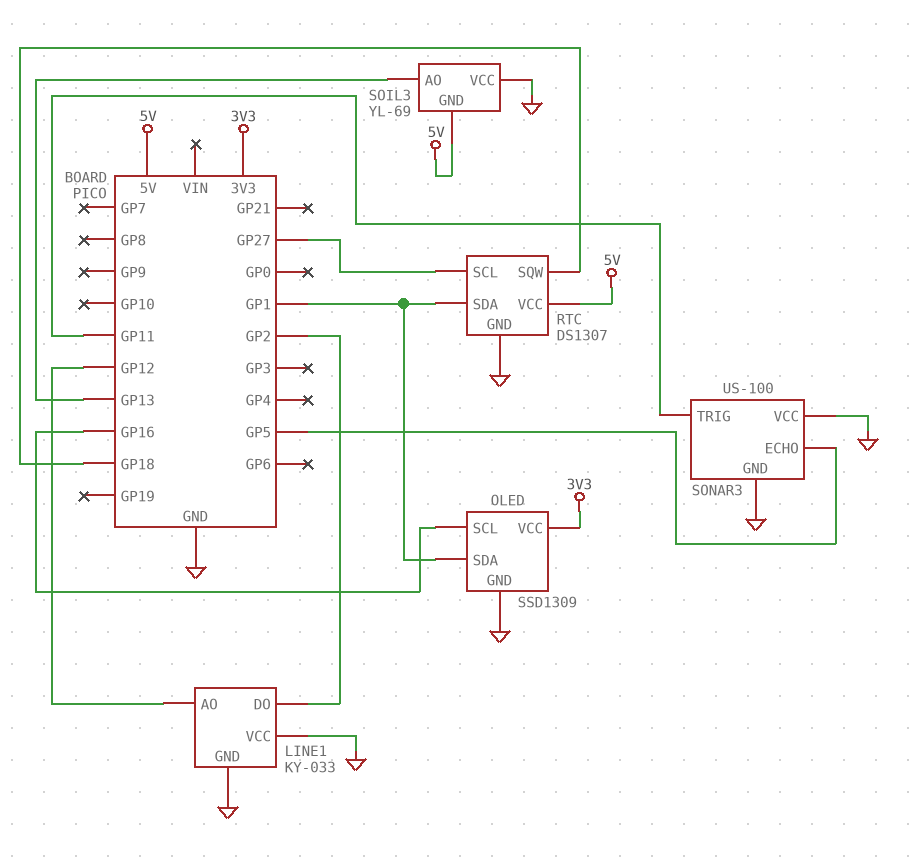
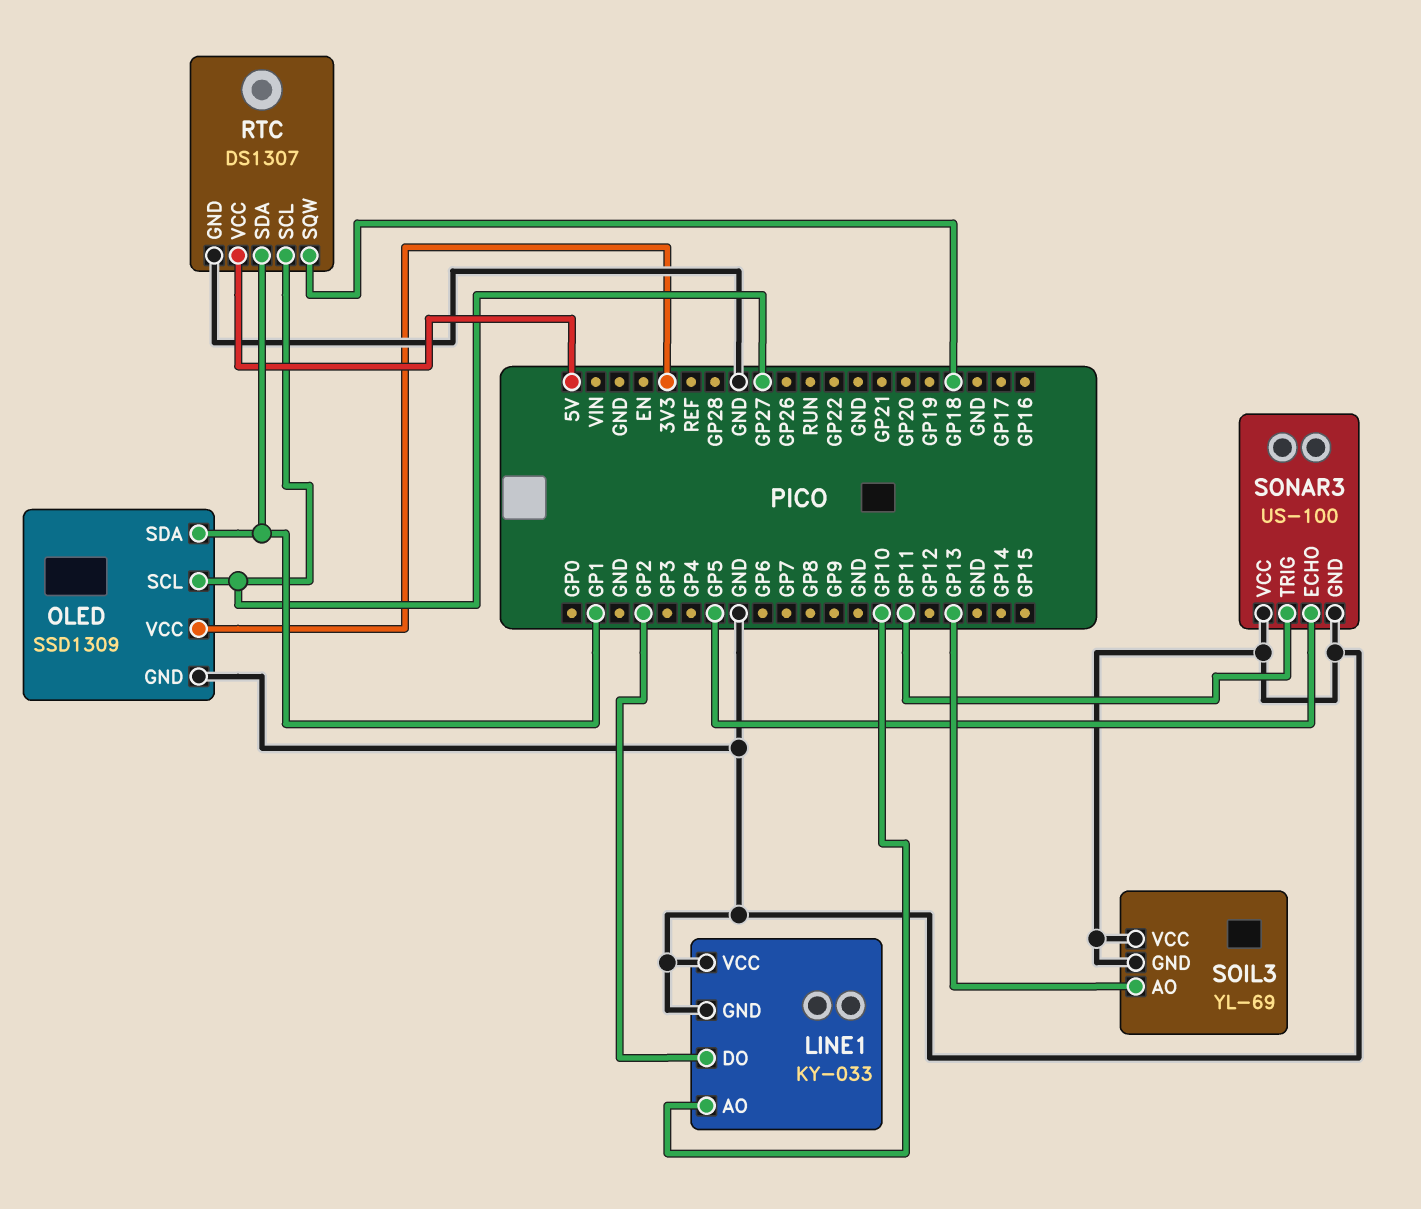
LINE1 pin AO: GP12 -> GP10
OLED pin SCL: GP16 -> GP27
SOIL3 pin GND: 5V -> GND

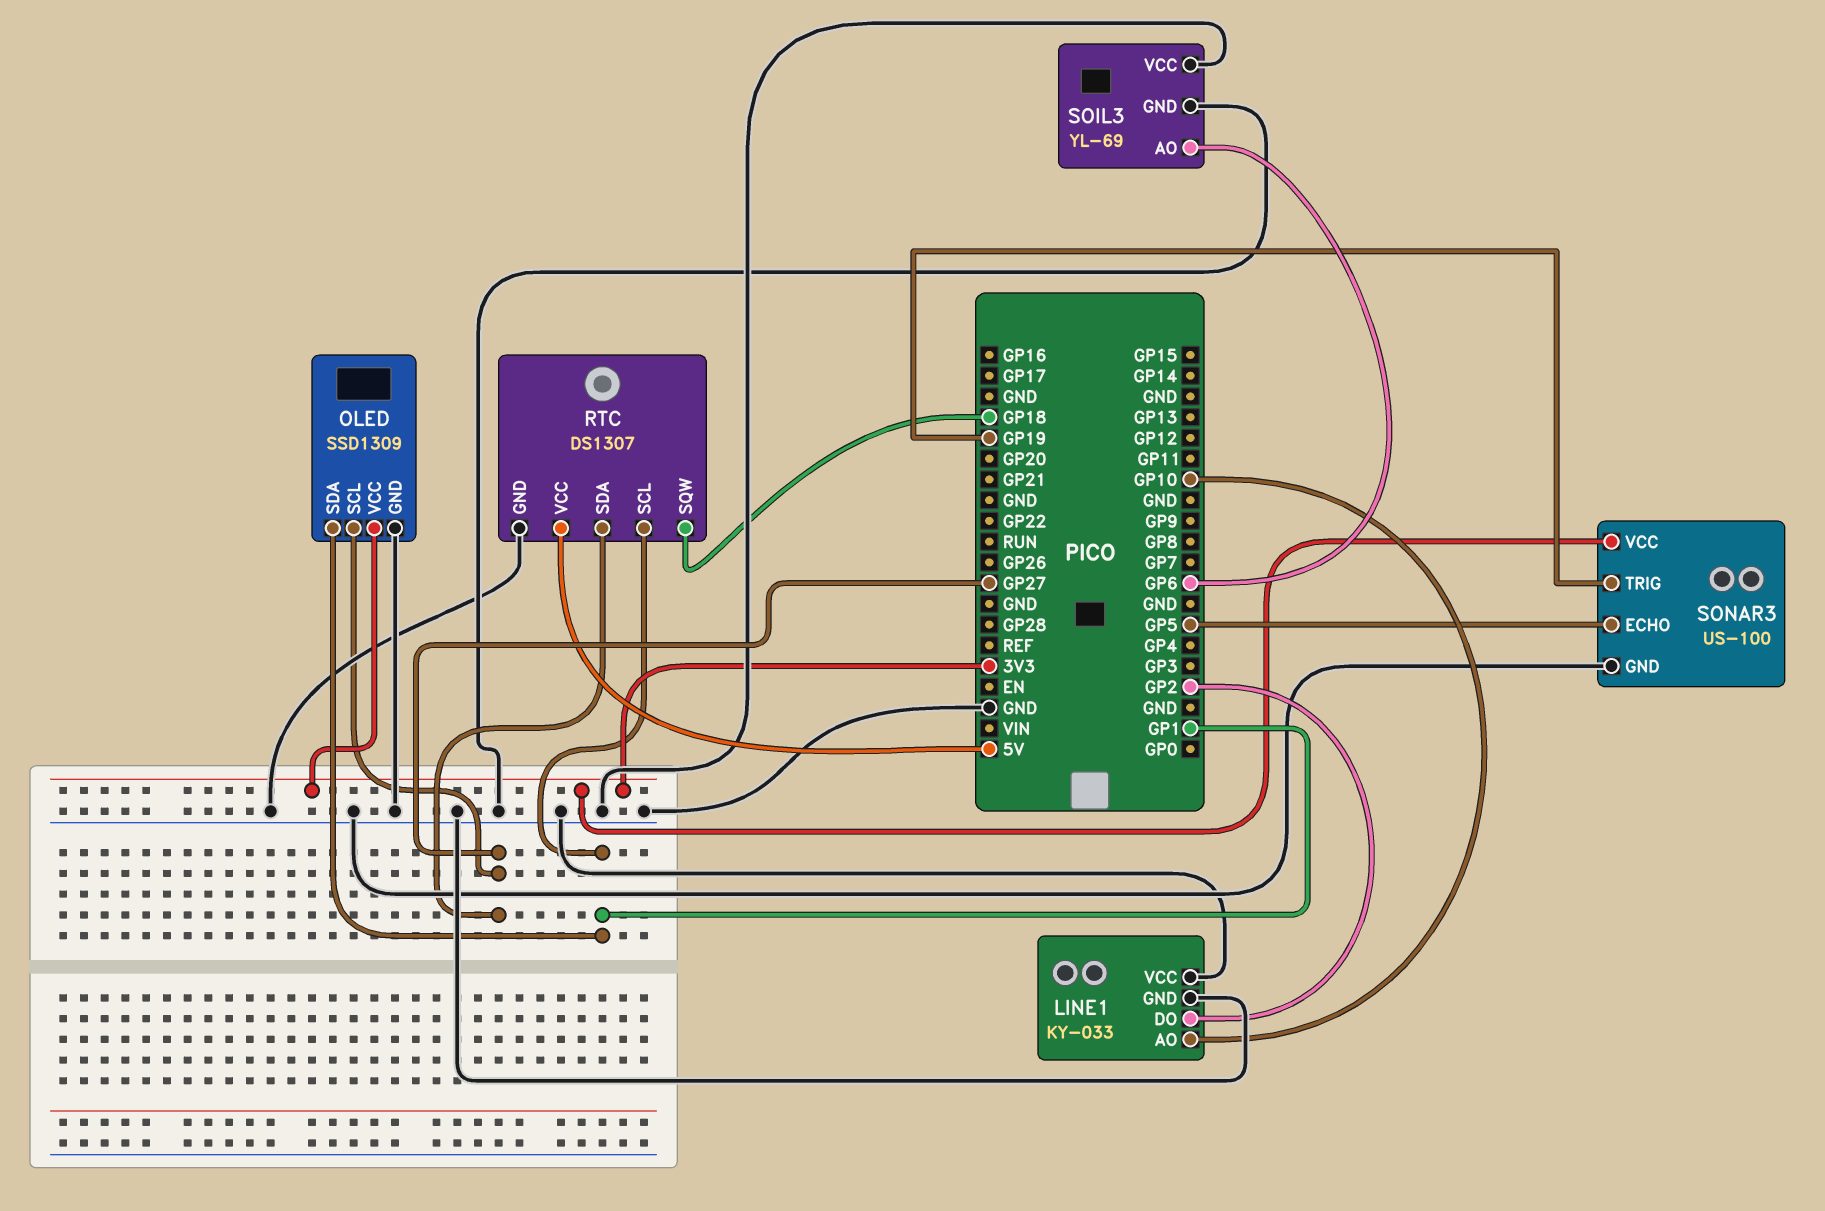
RTC pin SCL: GP27 -> GP1
RTC pin SDA: GP1 -> GP27
SOIL3 pin AO: GP13 -> GP6
SONAR3 pin TRIG: GP11 -> GP19
SONAR3 pin VCC: GND -> 3V3

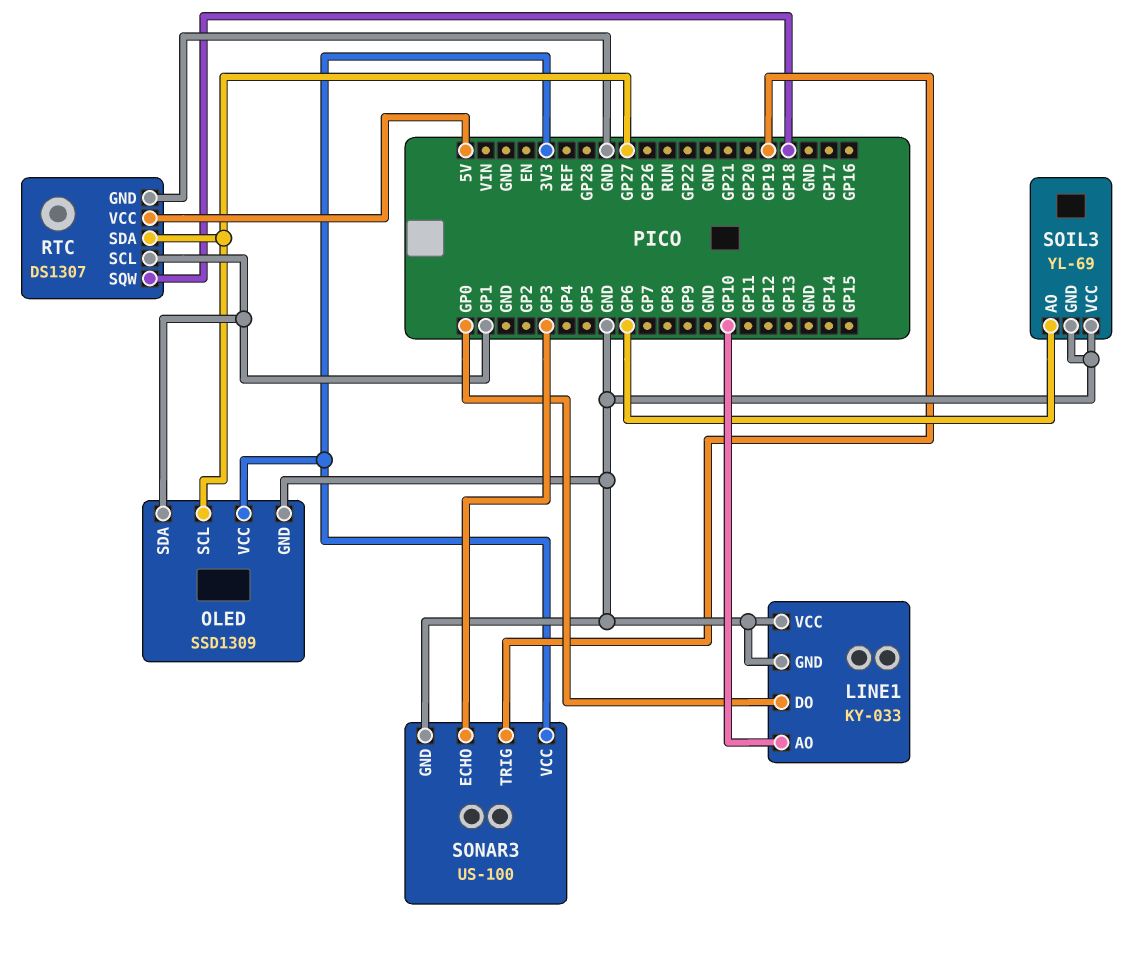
LINE1 pin DO: GP2 -> GP0
SONAR3 pin ECHO: GP5 -> GP3

